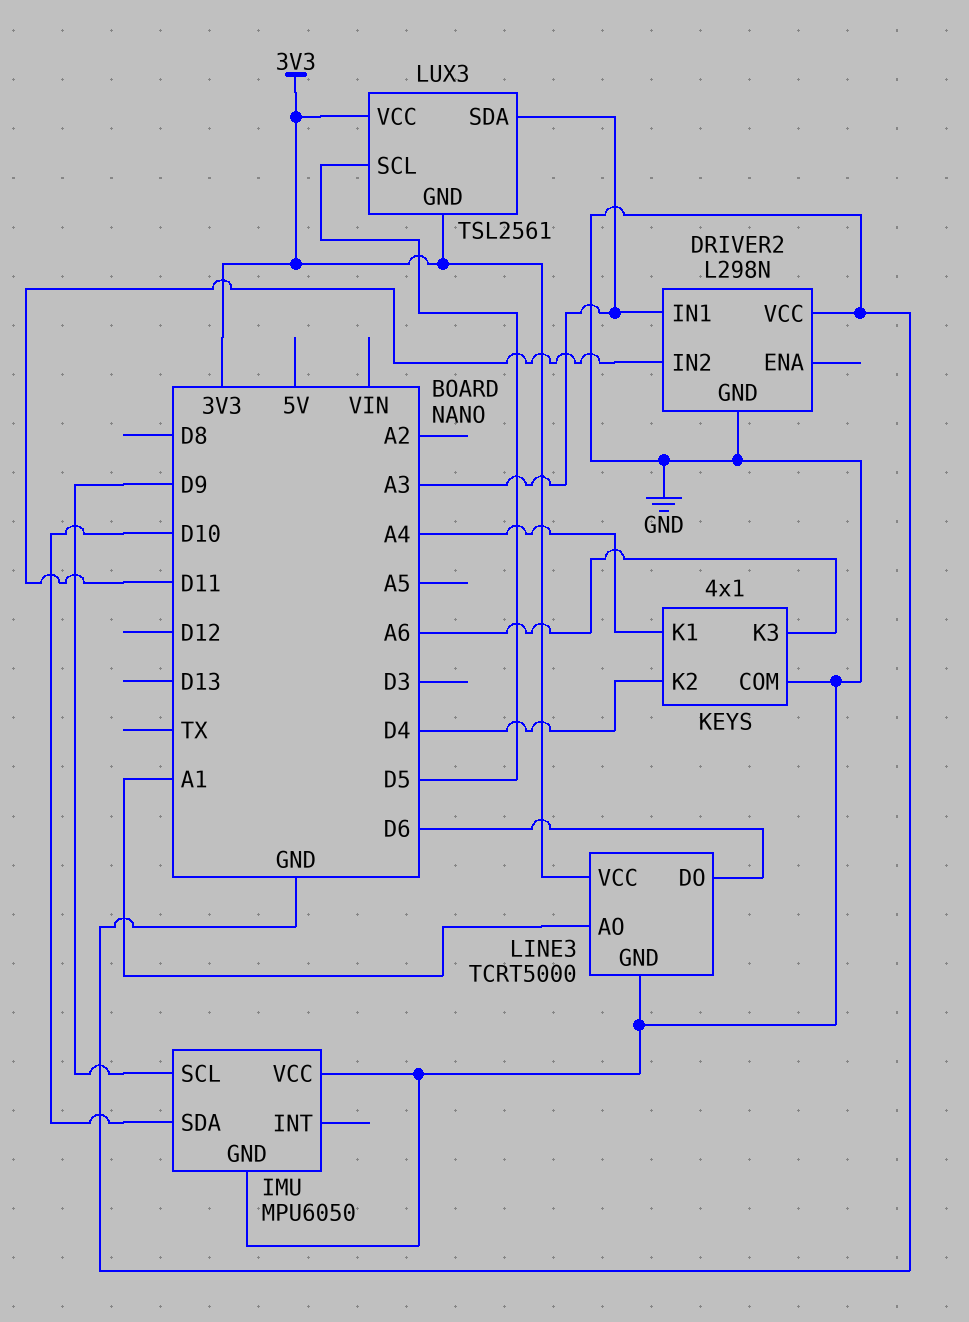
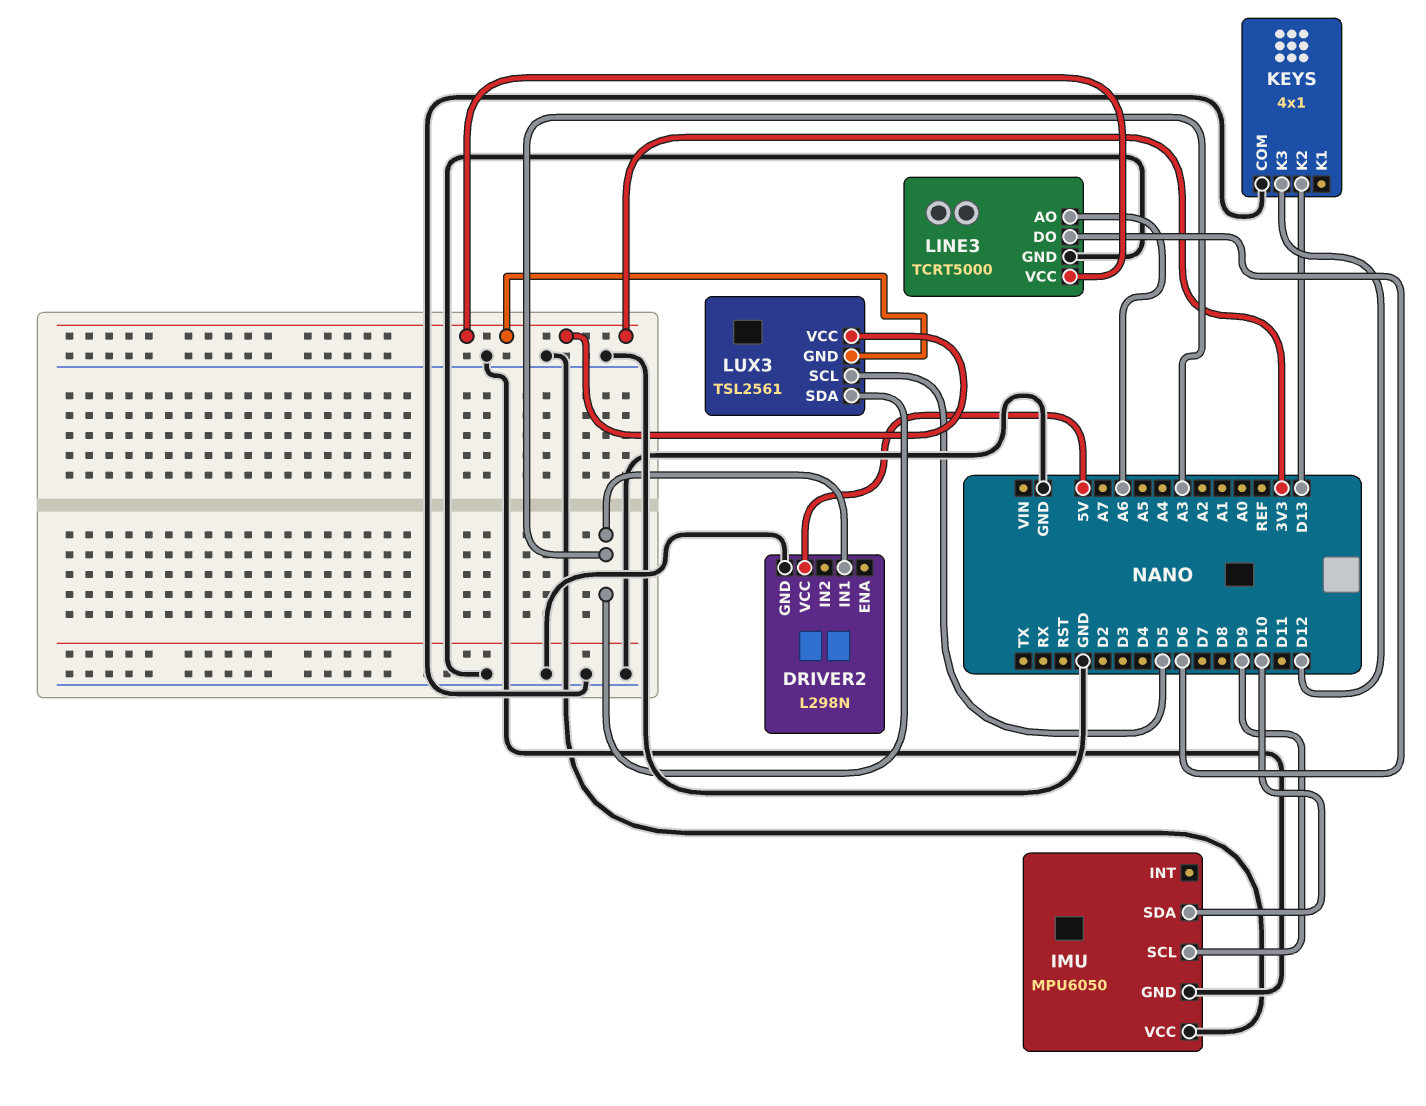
DRIVER2 pin IN2: D11 -> none
DRIVER2 pin VCC: GND -> 5V
KEYS pin K1: A4 -> none
KEYS pin K2: D4 -> D13
KEYS pin K3: A6 -> D12
LINE3 pin AO: A1 -> A6

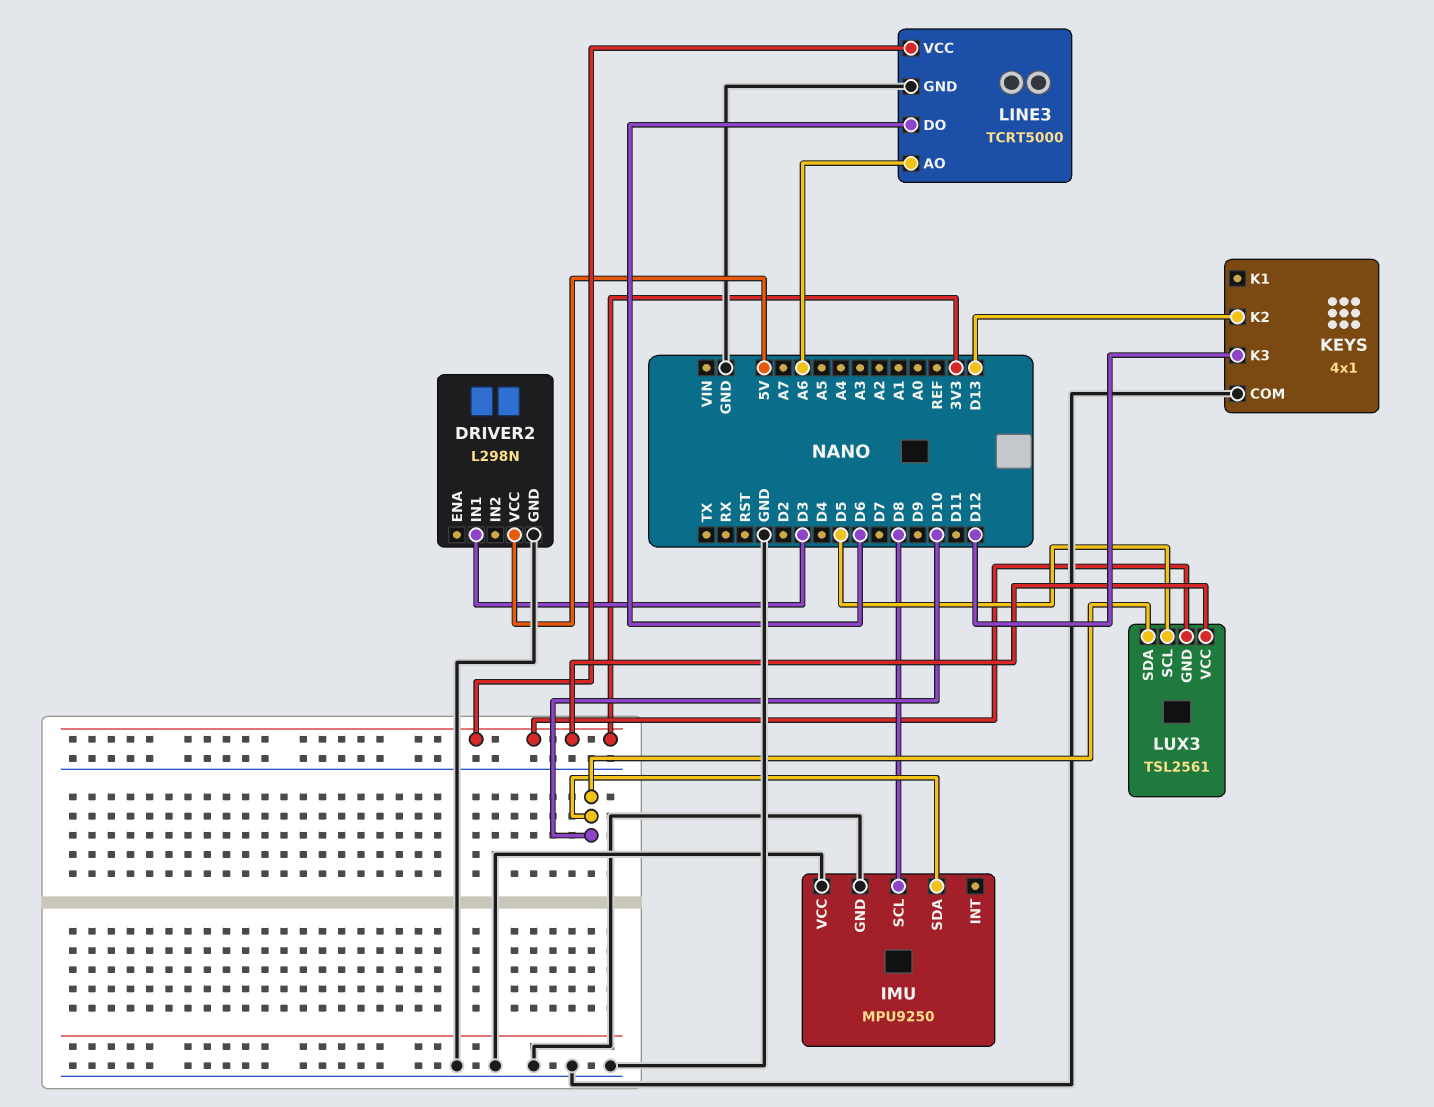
DRIVER2 pin IN1: A3 -> D3
IMU: MPU6050 -> MPU9250
IMU pin SCL: D9 -> D8
LUX3 pin SDA: A3 -> D10

